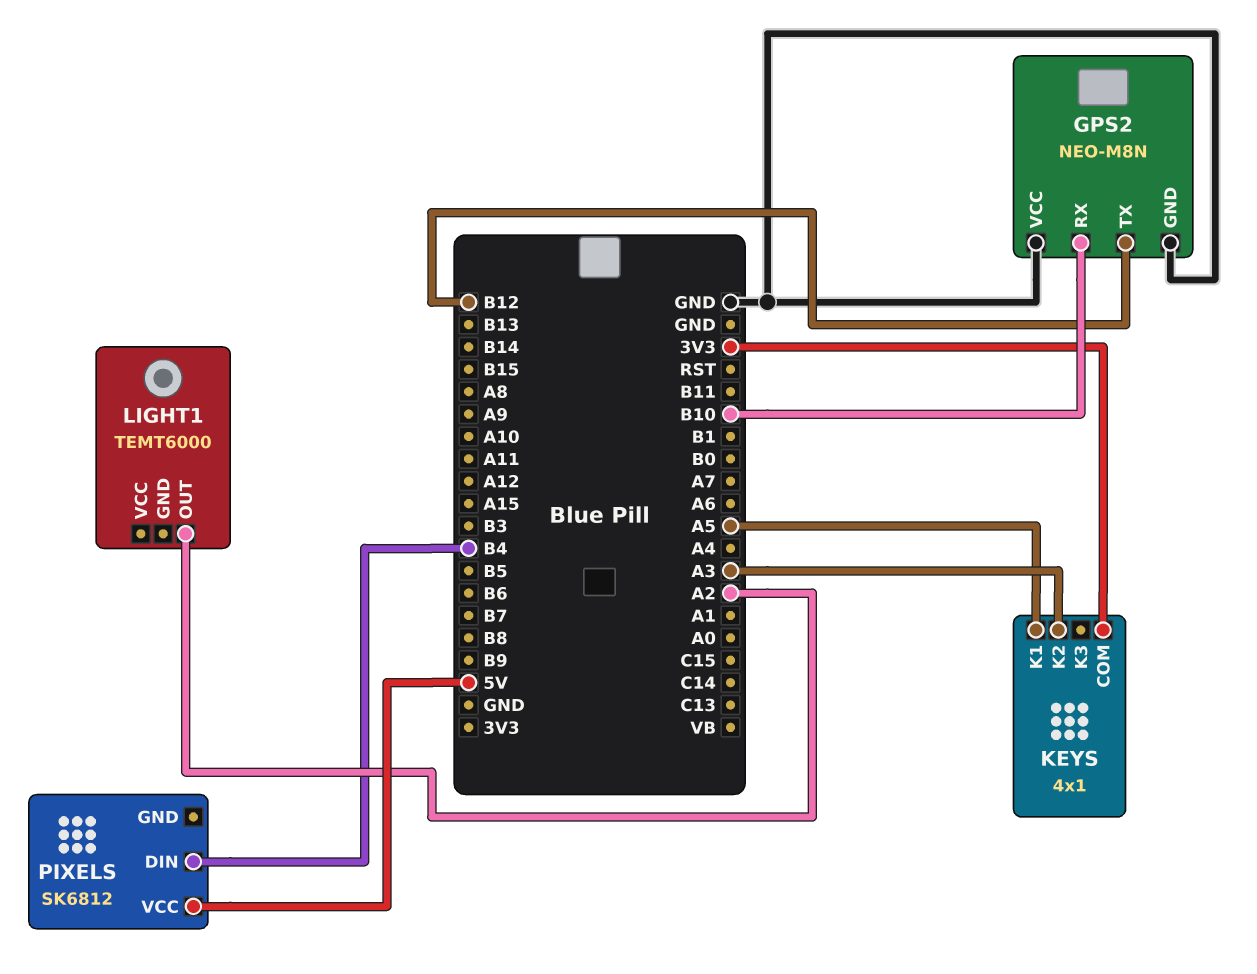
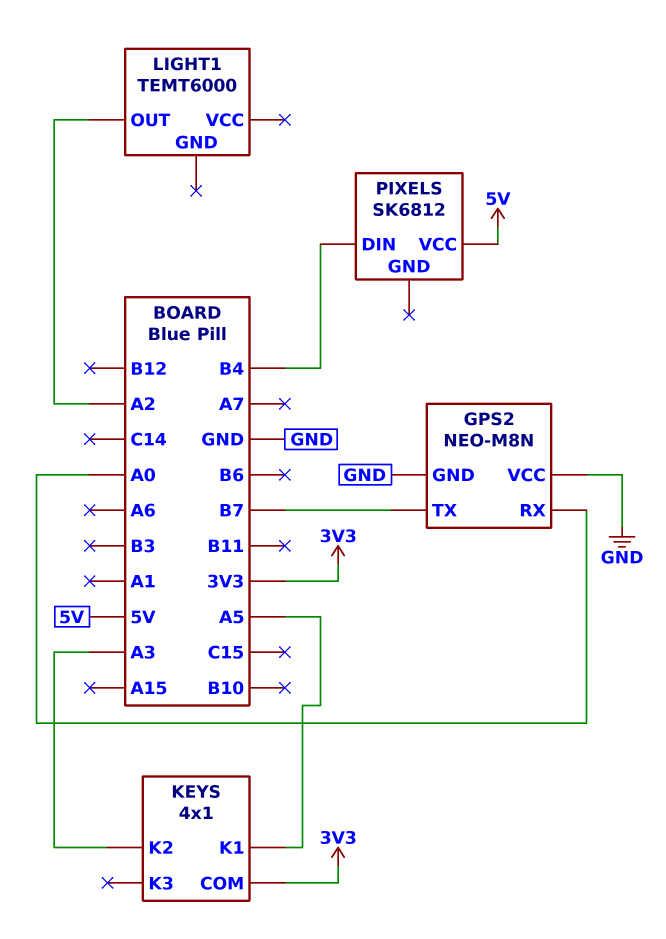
GPS2 pin RX: B10 -> A0
GPS2 pin TX: B12 -> B7

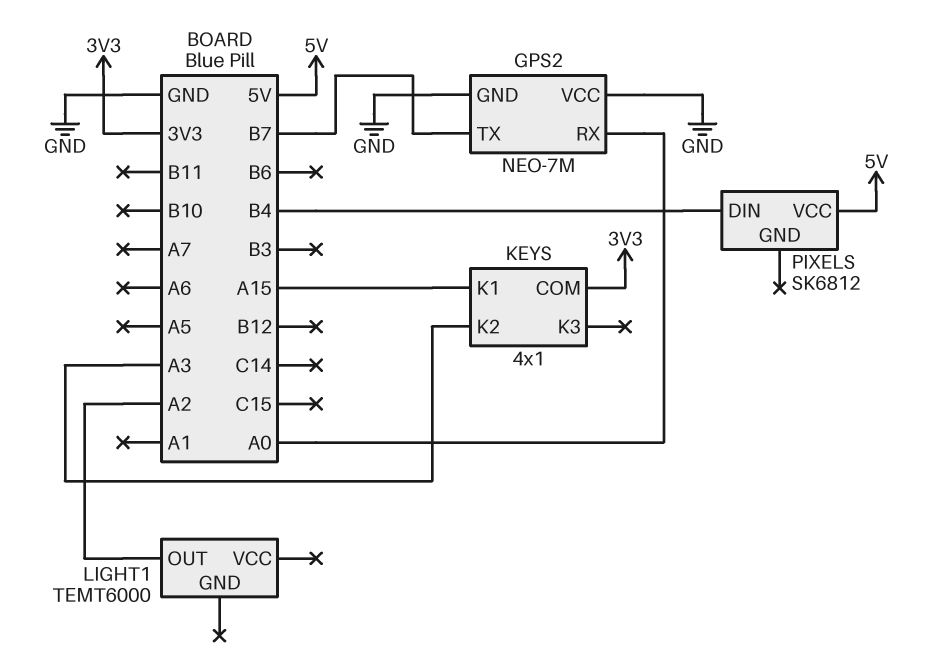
GPS2: NEO-M8N -> NEO-7M
KEYS pin K1: A5 -> A15

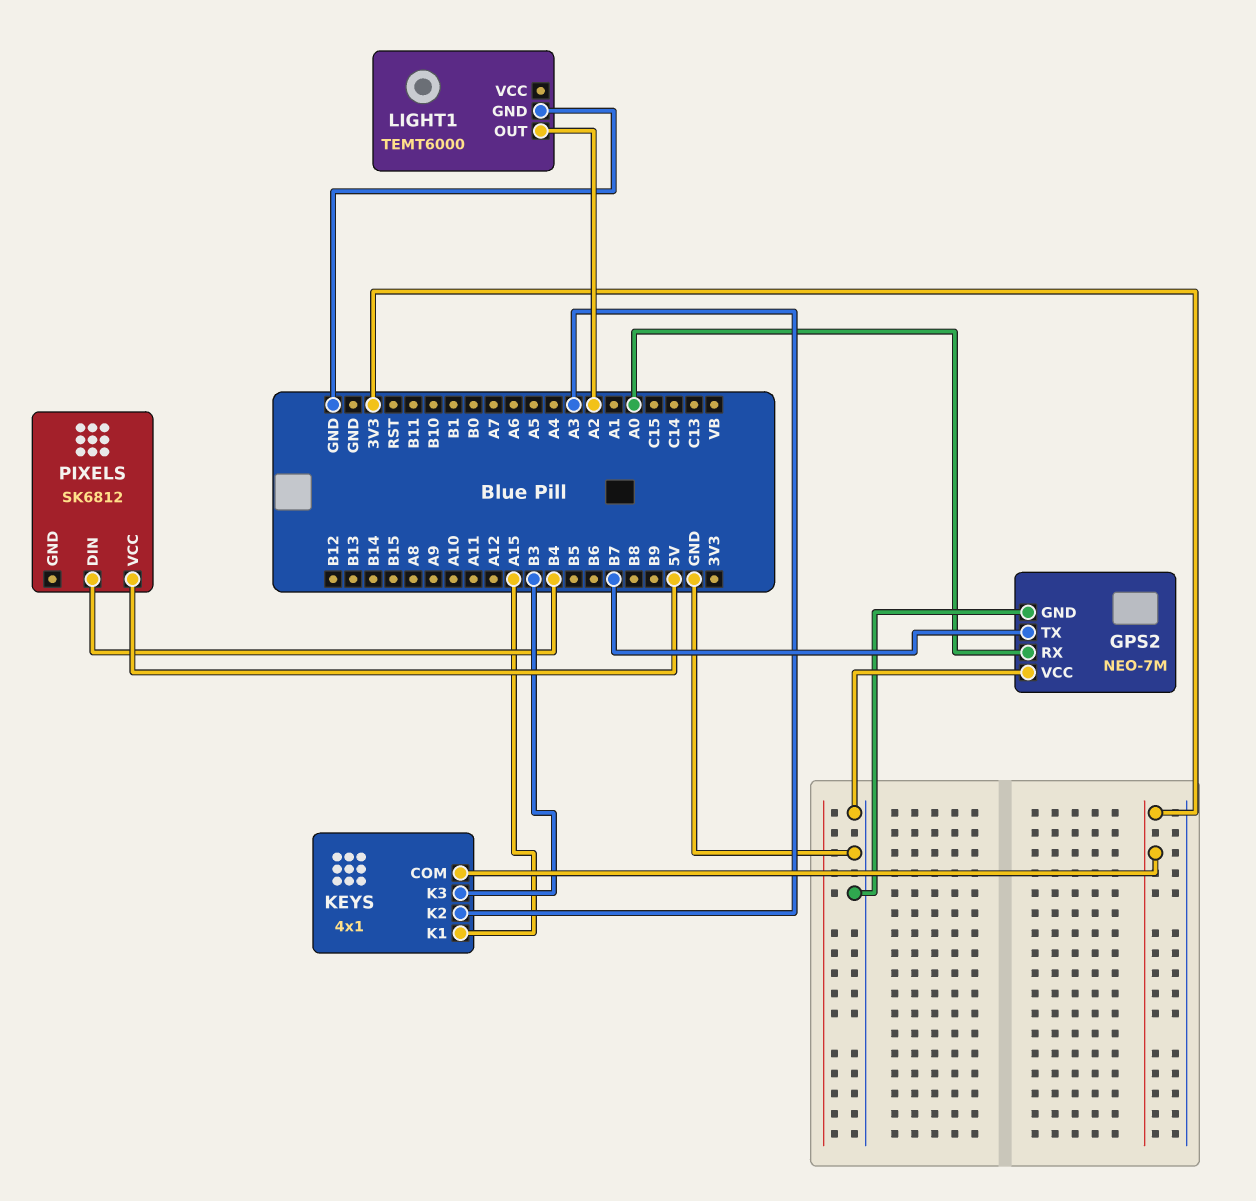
KEYS pin K3: none -> B3
LIGHT1 pin GND: none -> GND

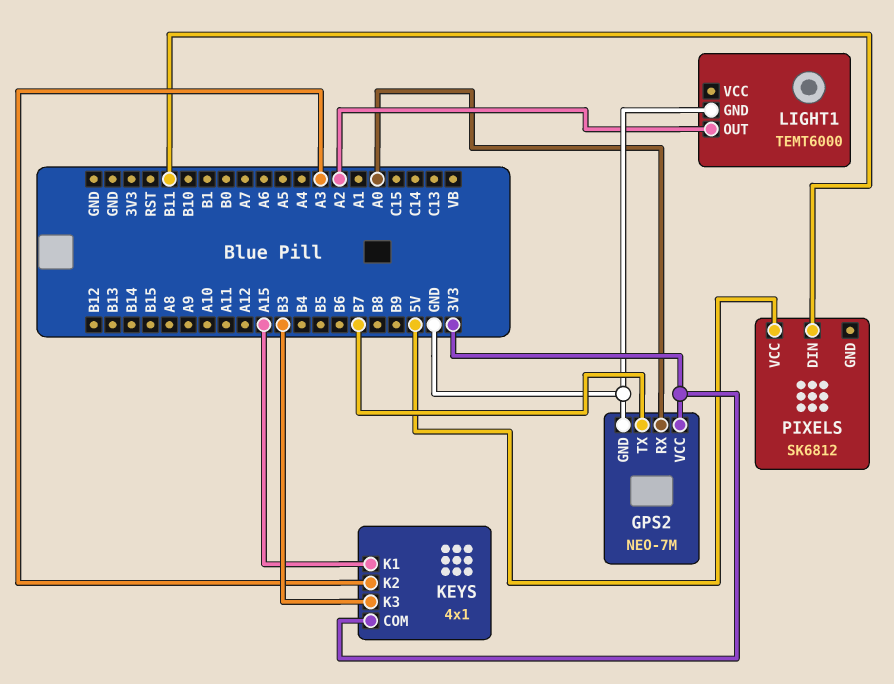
GPS2 pin VCC: GND -> 3V3
PIXELS pin DIN: B4 -> B11

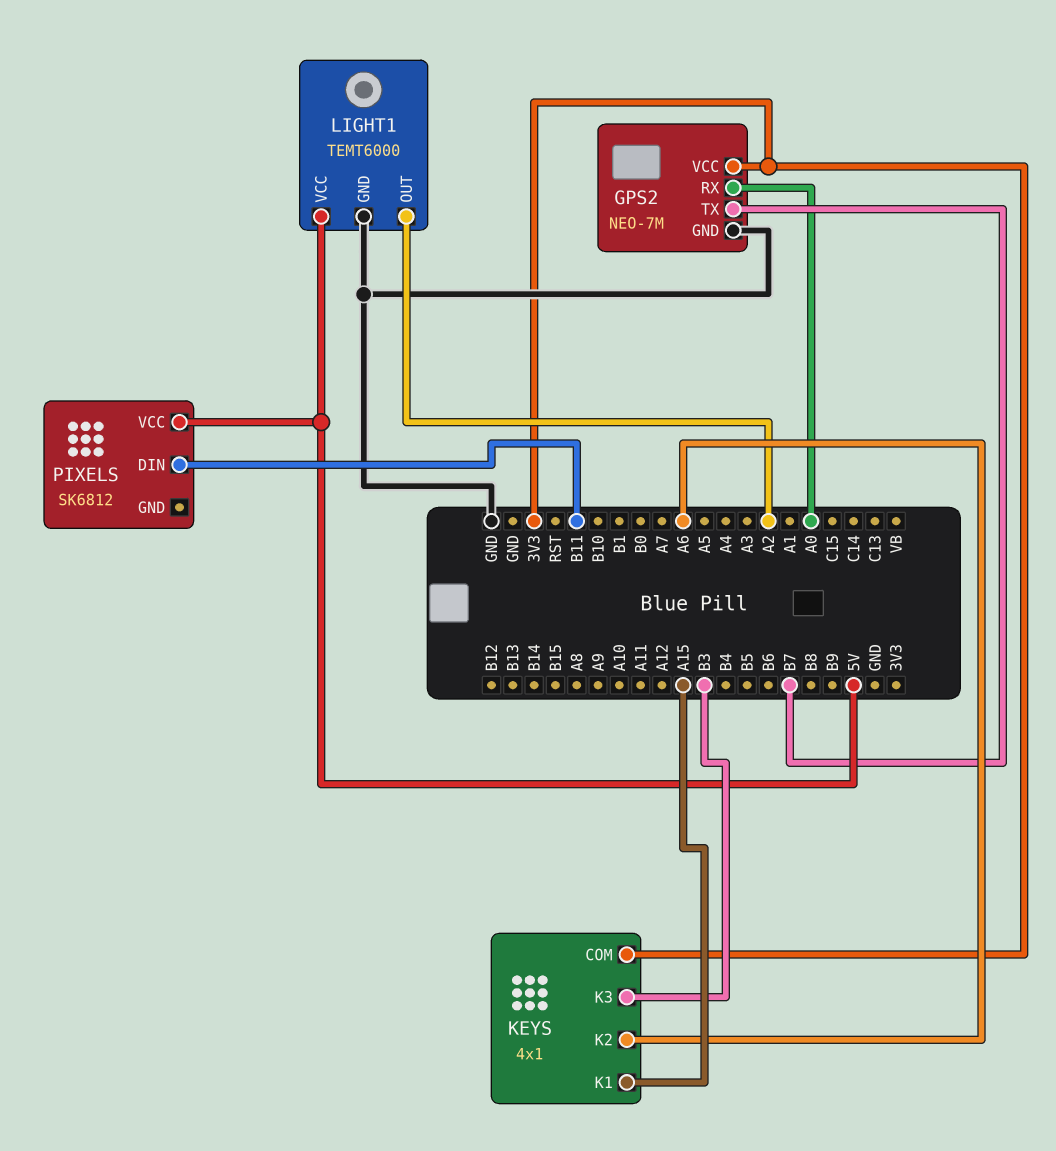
KEYS pin K2: A3 -> A6
LIGHT1 pin VCC: none -> 5V

